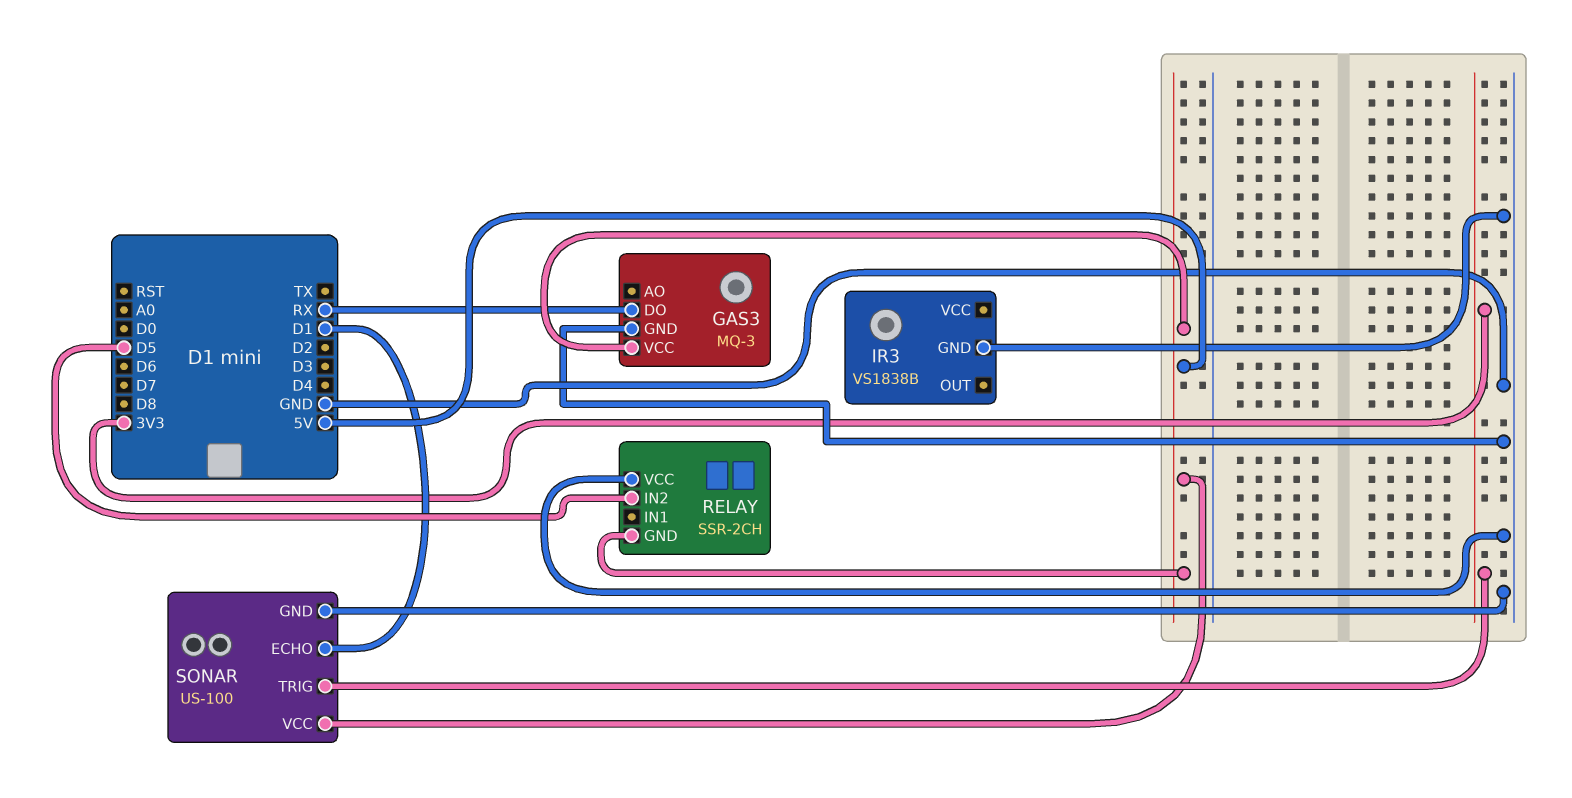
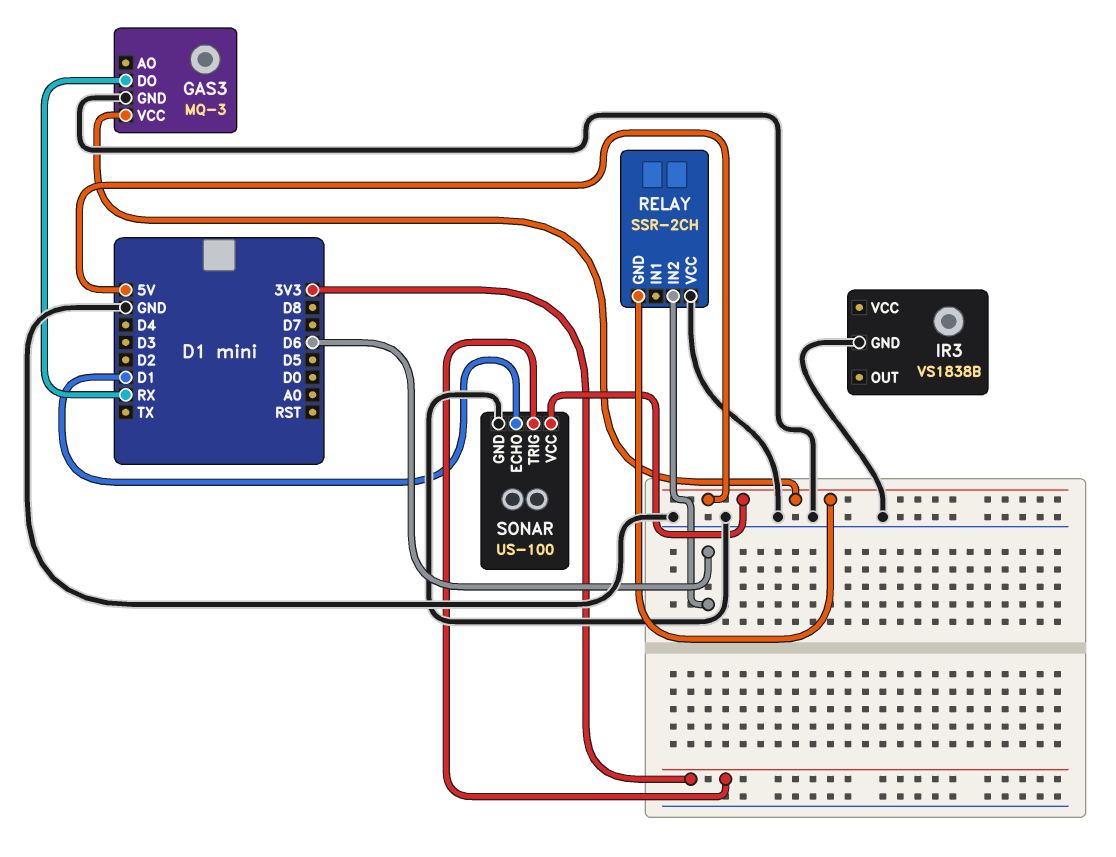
RELAY pin IN2: D5 -> D6

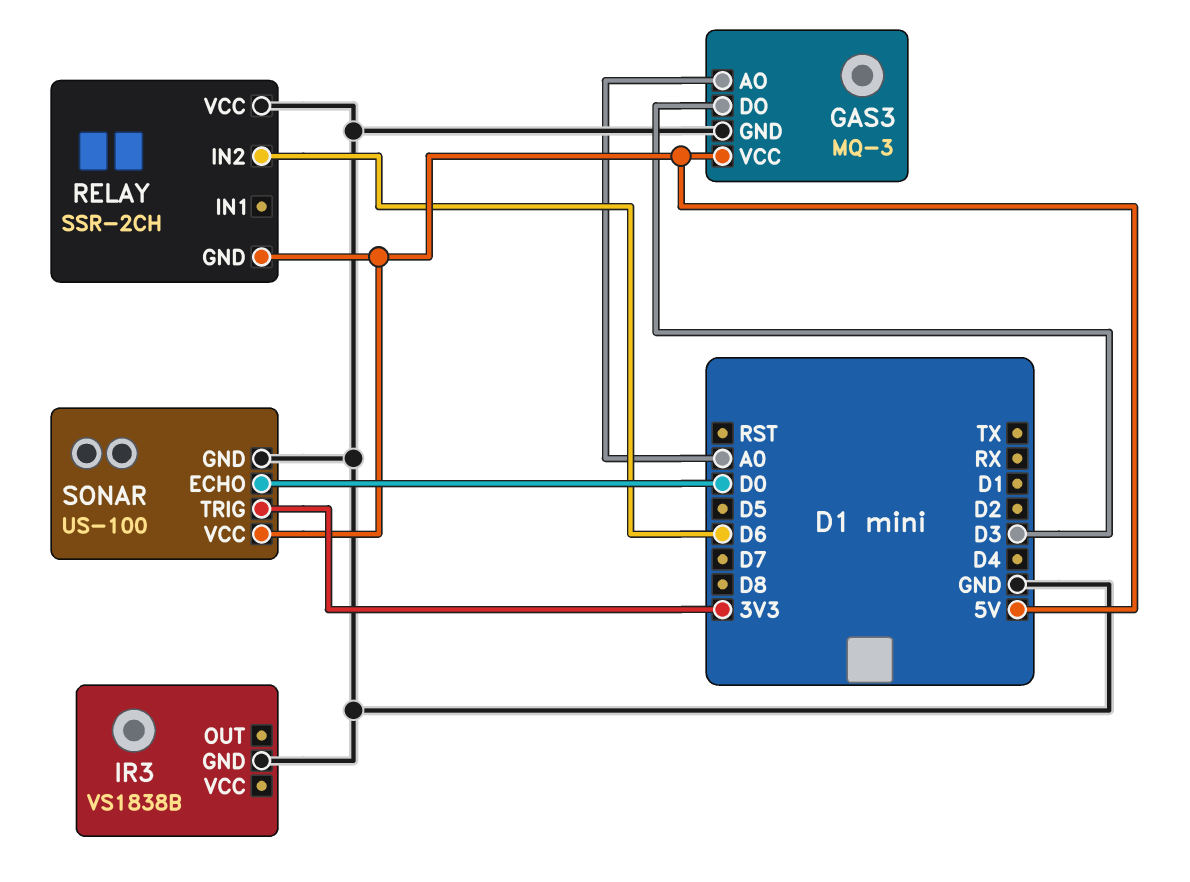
GAS3 pin AO: none -> A0
GAS3 pin DO: RX -> D3
SONAR pin ECHO: D1 -> D0

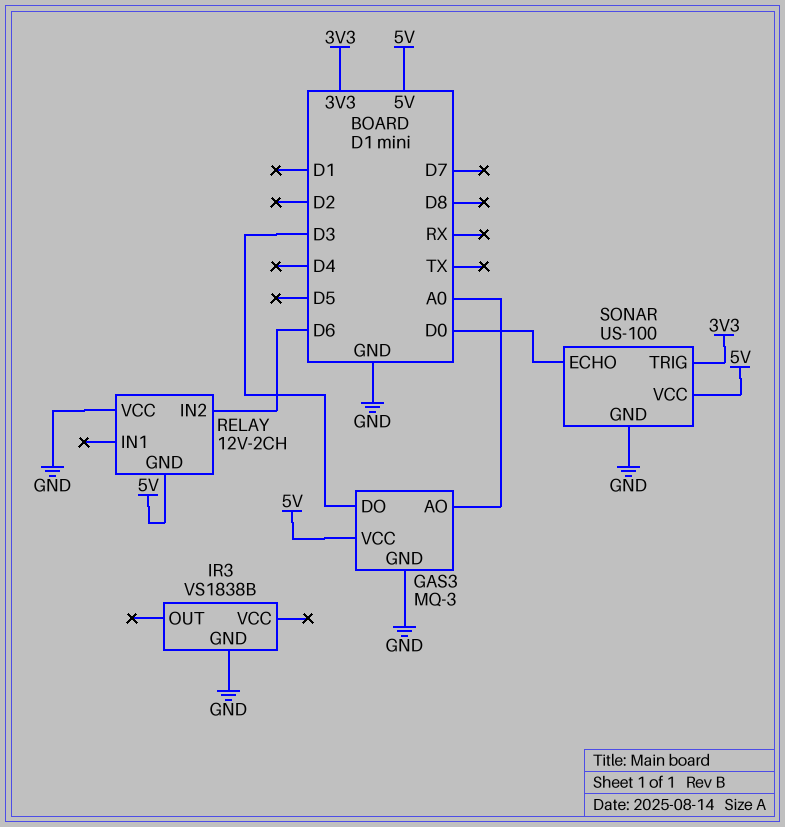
RELAY: SSR-2CH -> 12V-2CH

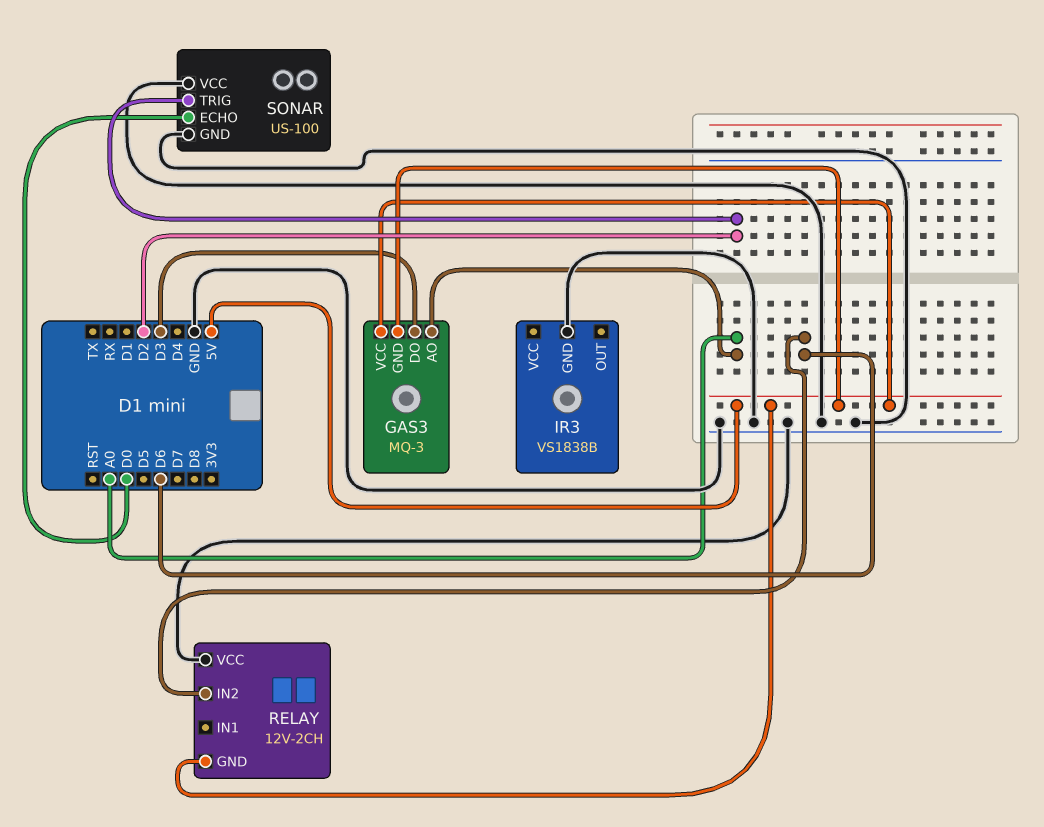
GAS3 pin GND: GND -> 5V
SONAR pin TRIG: 3V3 -> D2
SONAR pin VCC: 5V -> GND

